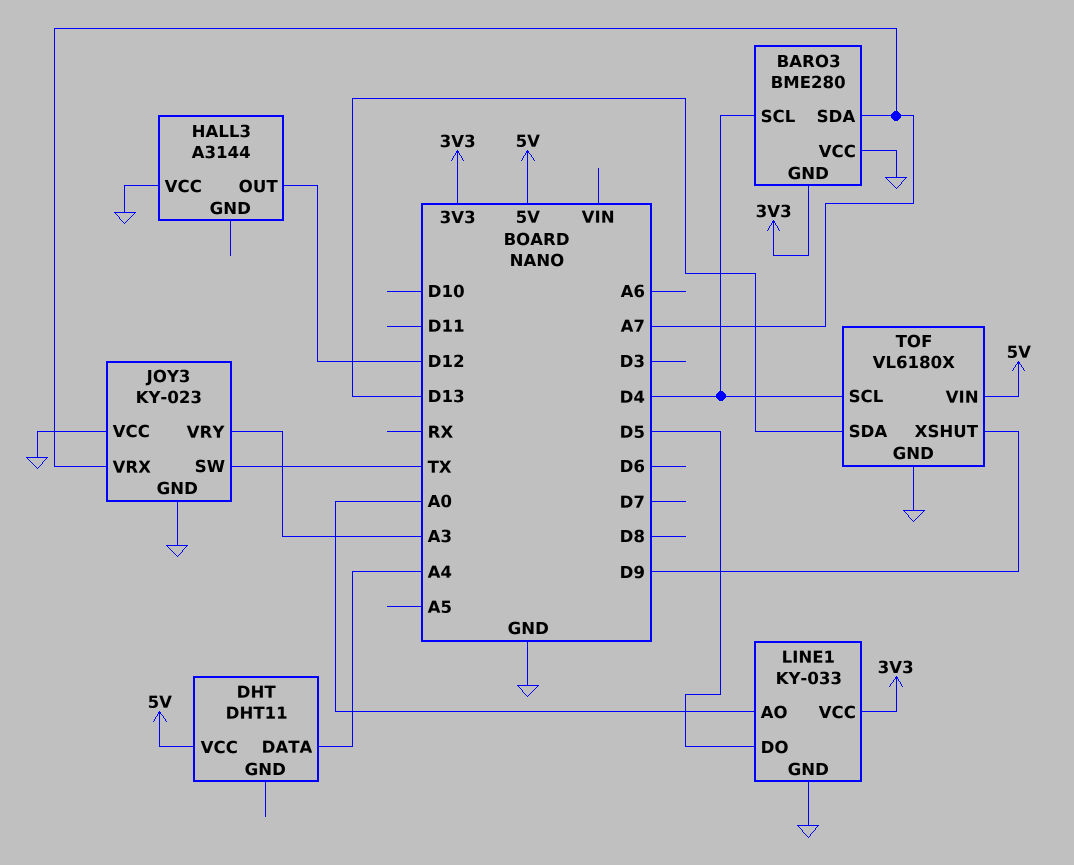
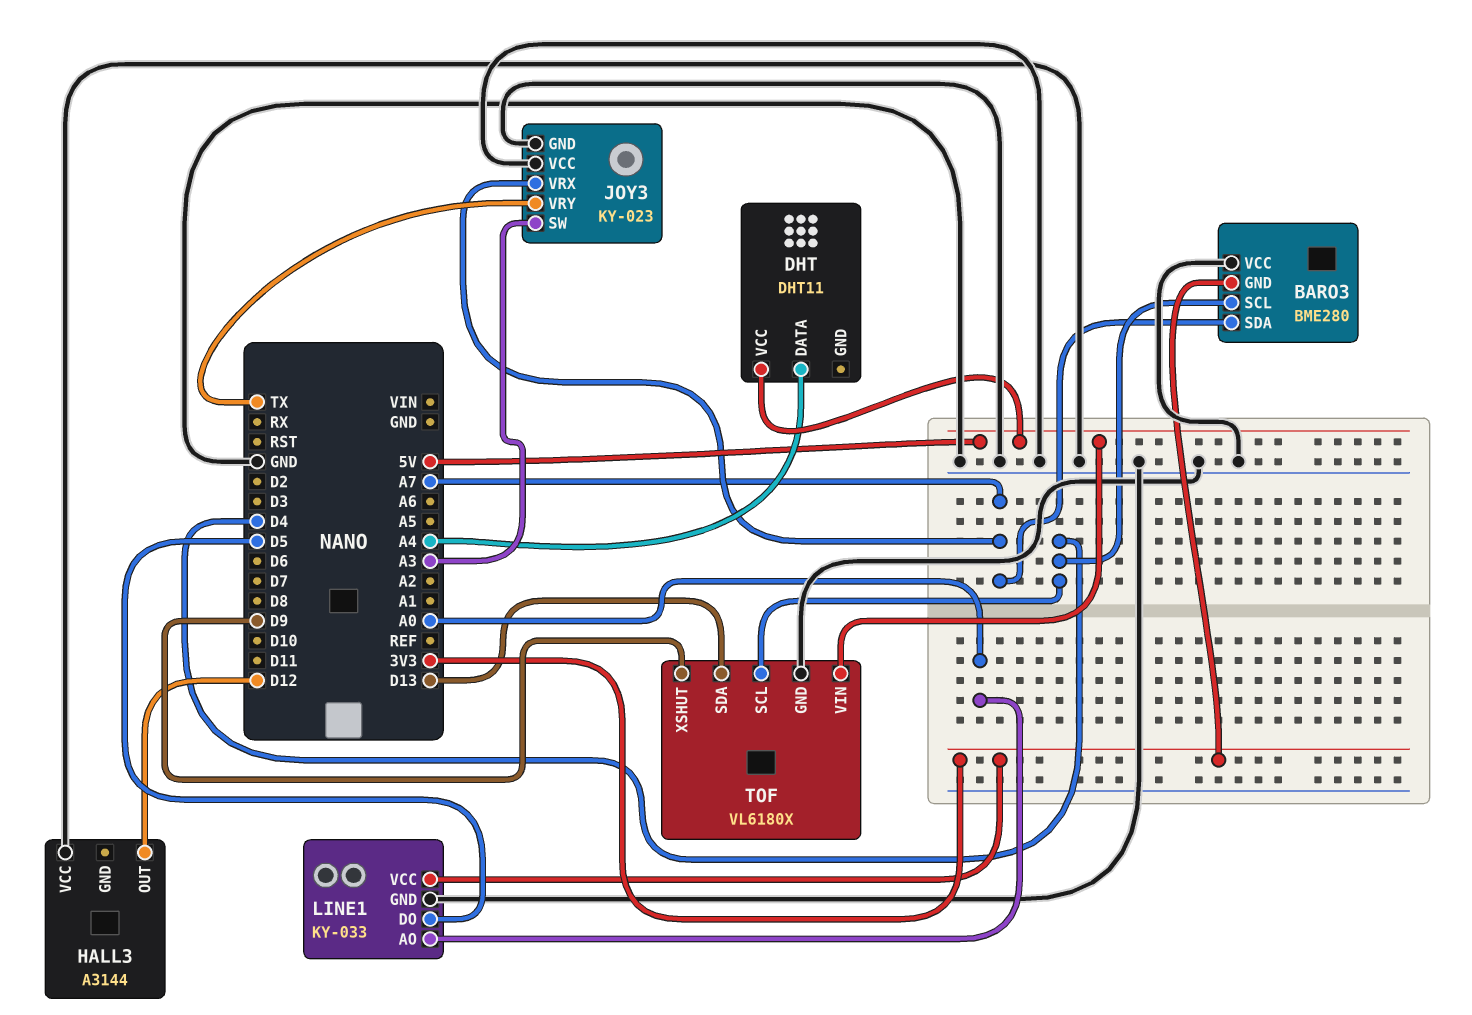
JOY3 pin SW: TX -> A3
JOY3 pin VRY: A3 -> TX

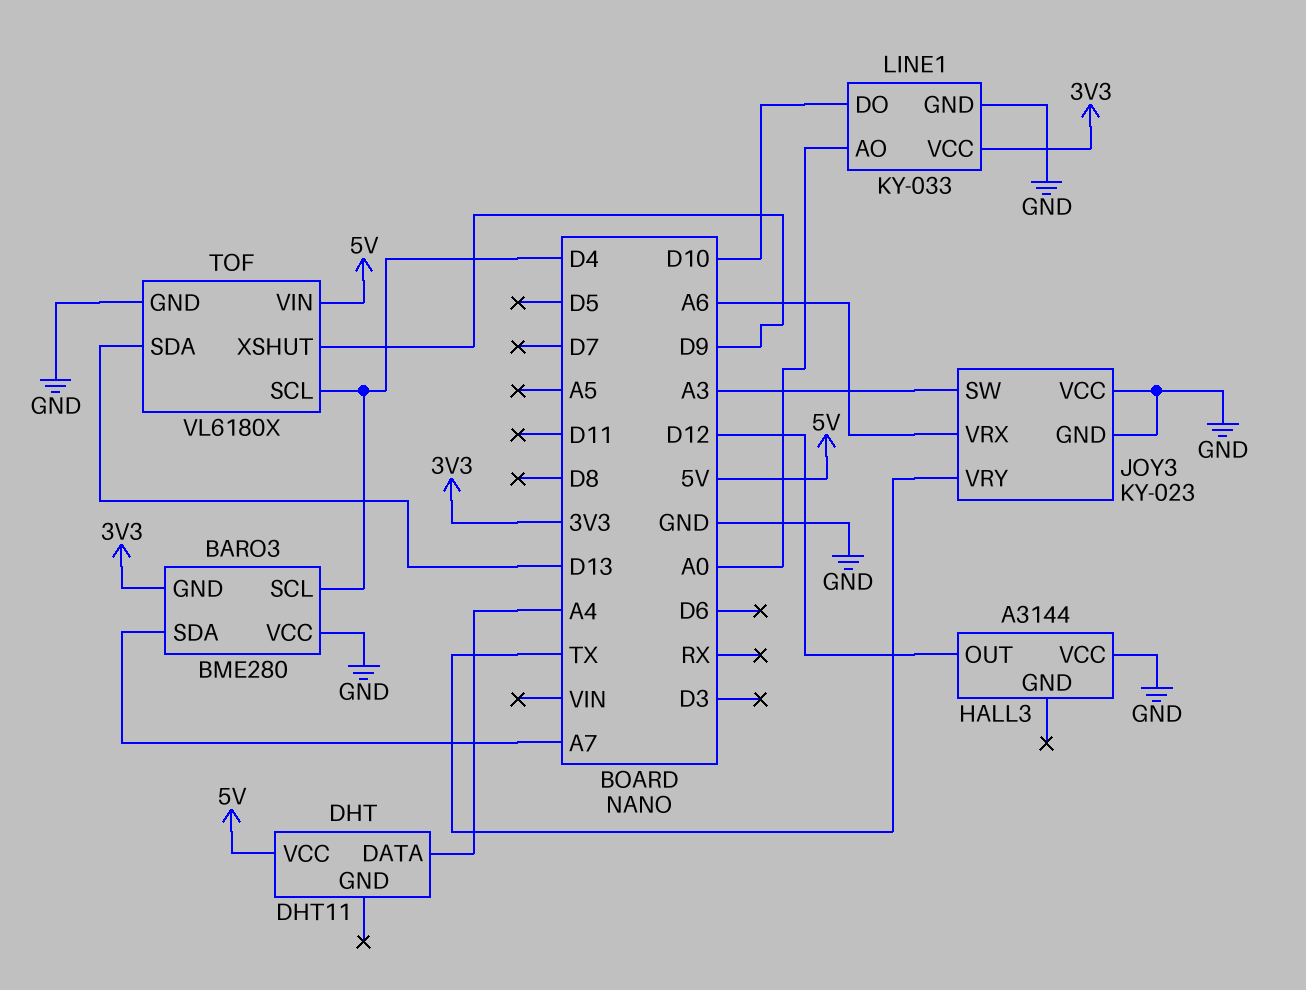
JOY3 pin VRX: A7 -> A6
LINE1 pin DO: D5 -> D10

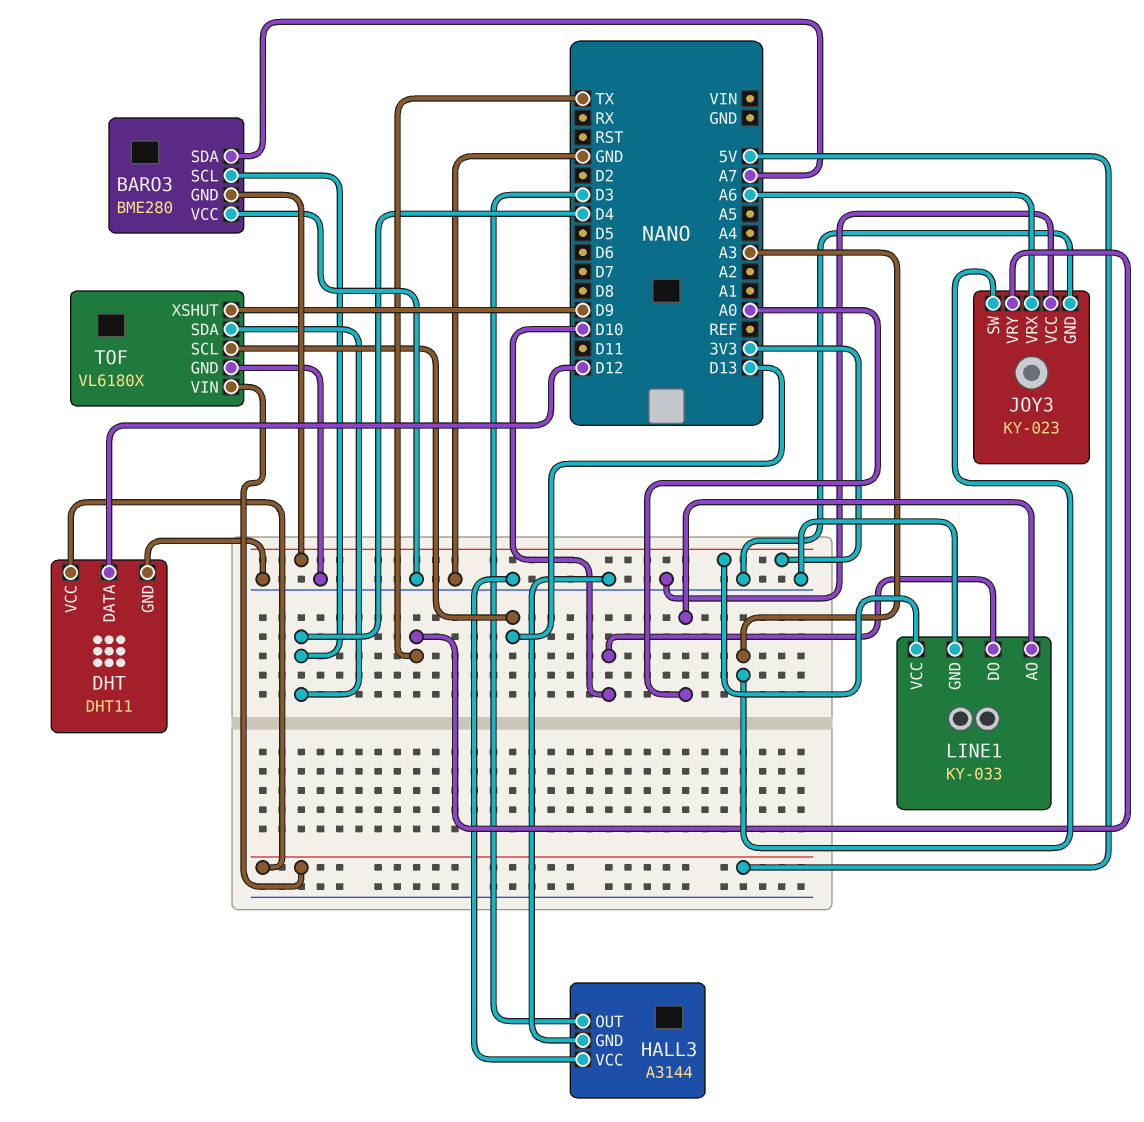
DHT pin DATA: A4 -> D12
DHT pin GND: none -> GND
HALL3 pin GND: none -> GND
HALL3 pin OUT: D12 -> D3
TOF pin SCL: D4 -> D13
TOF pin SDA: D13 -> D4

